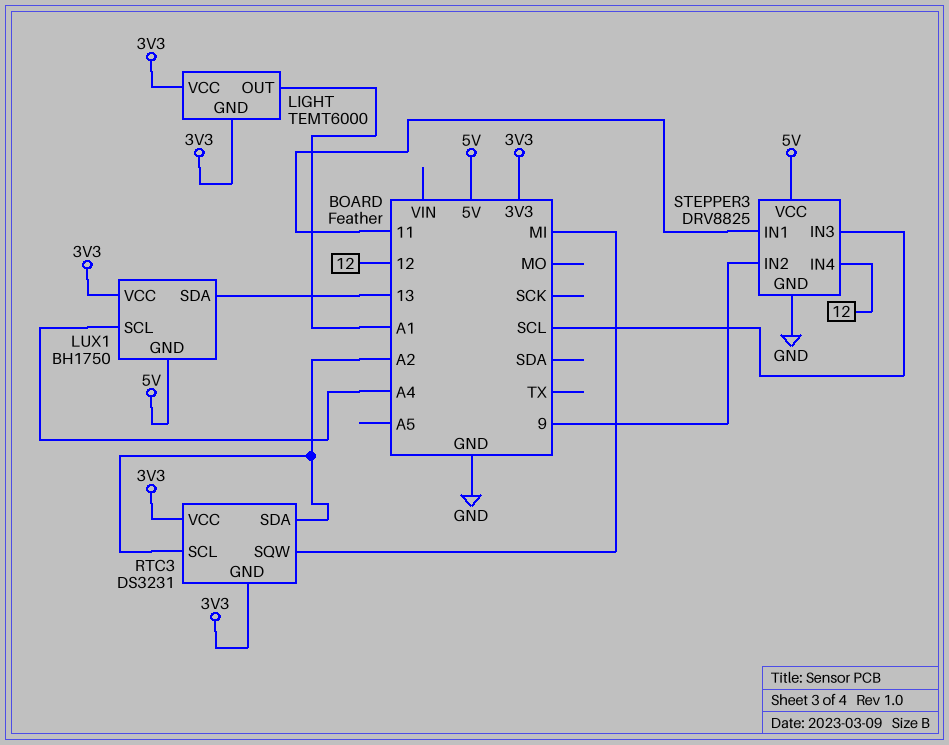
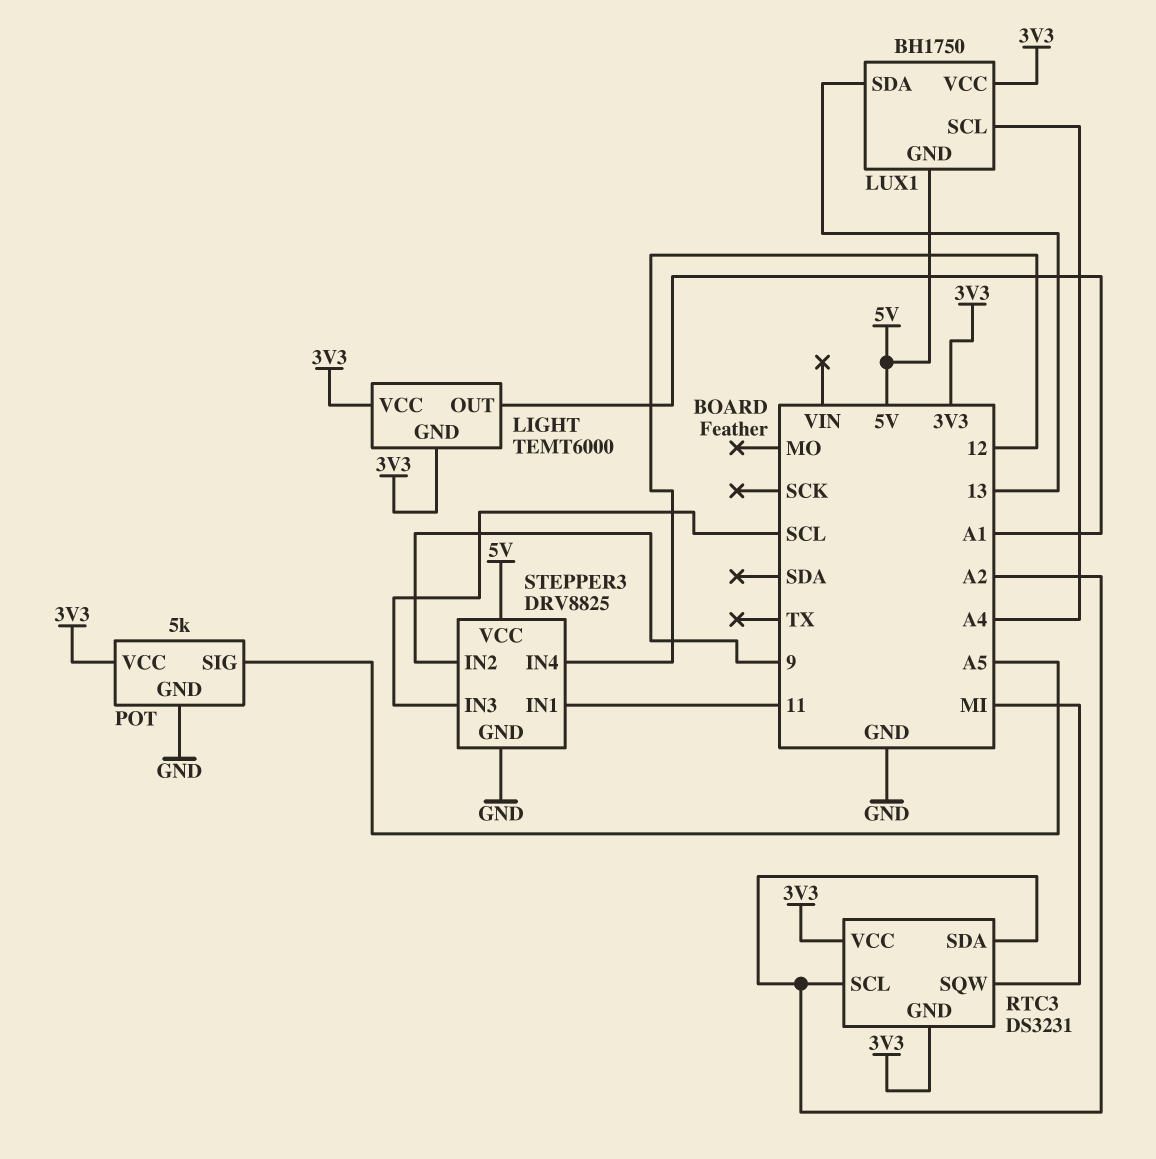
POT: none -> 5k
POT pin GND: none -> GND
POT pin SIG: none -> A5
POT pin VCC: none -> 3V3

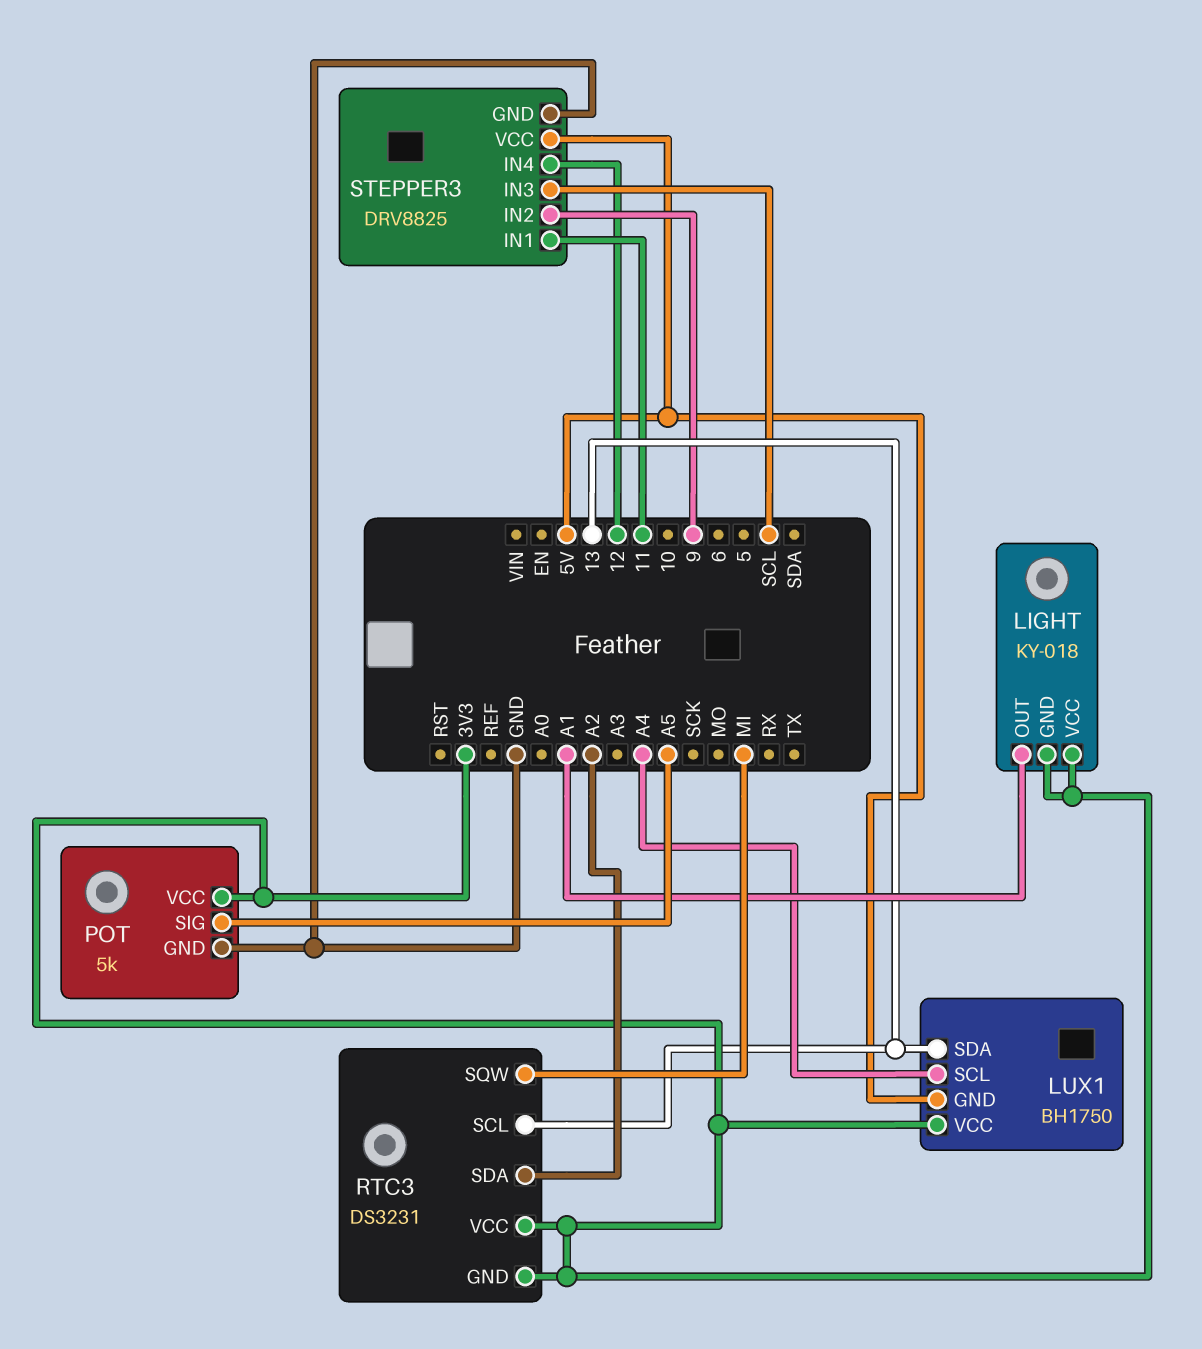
LIGHT: TEMT6000 -> KY-018
RTC3 pin SCL: A2 -> 13

